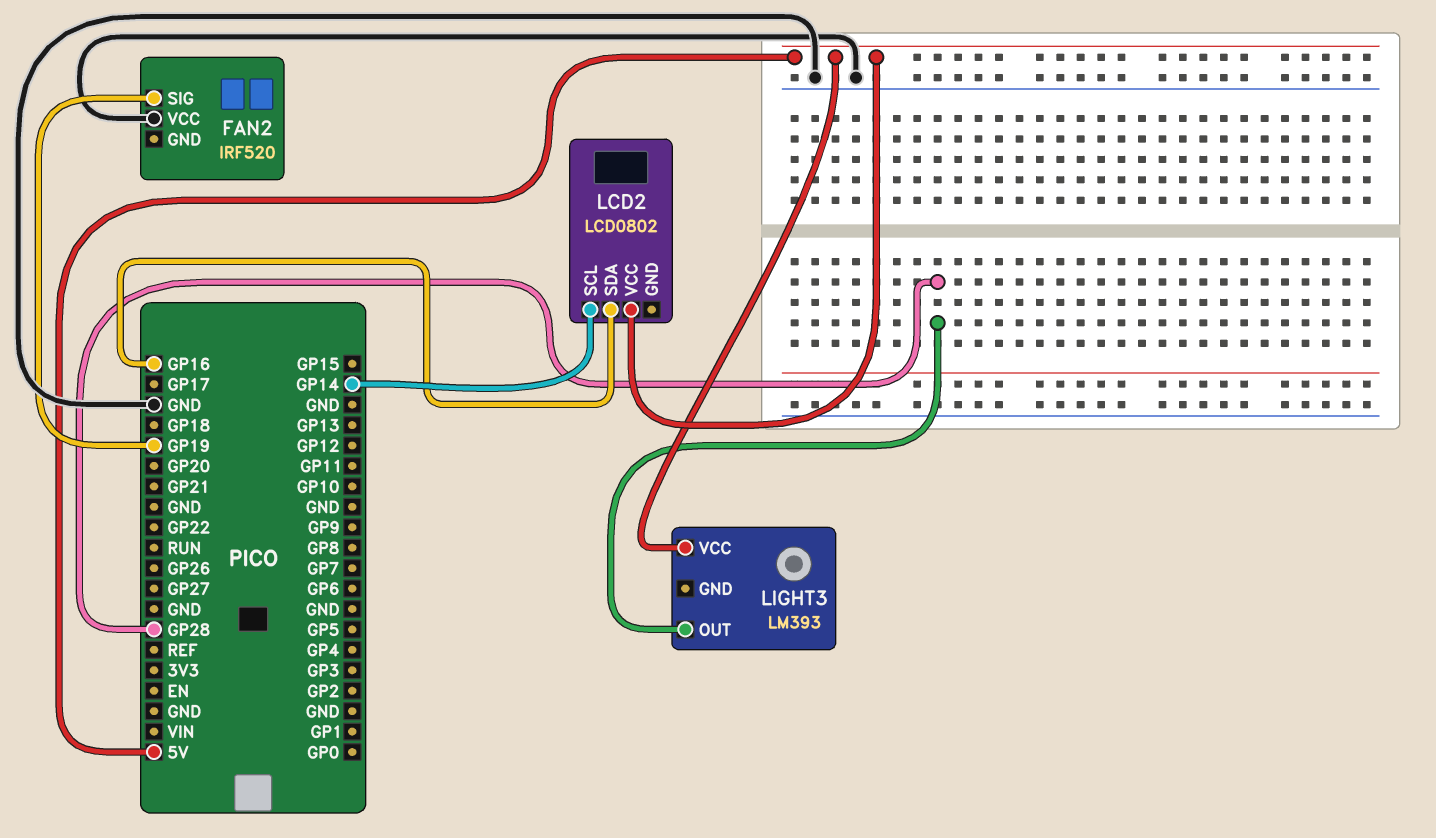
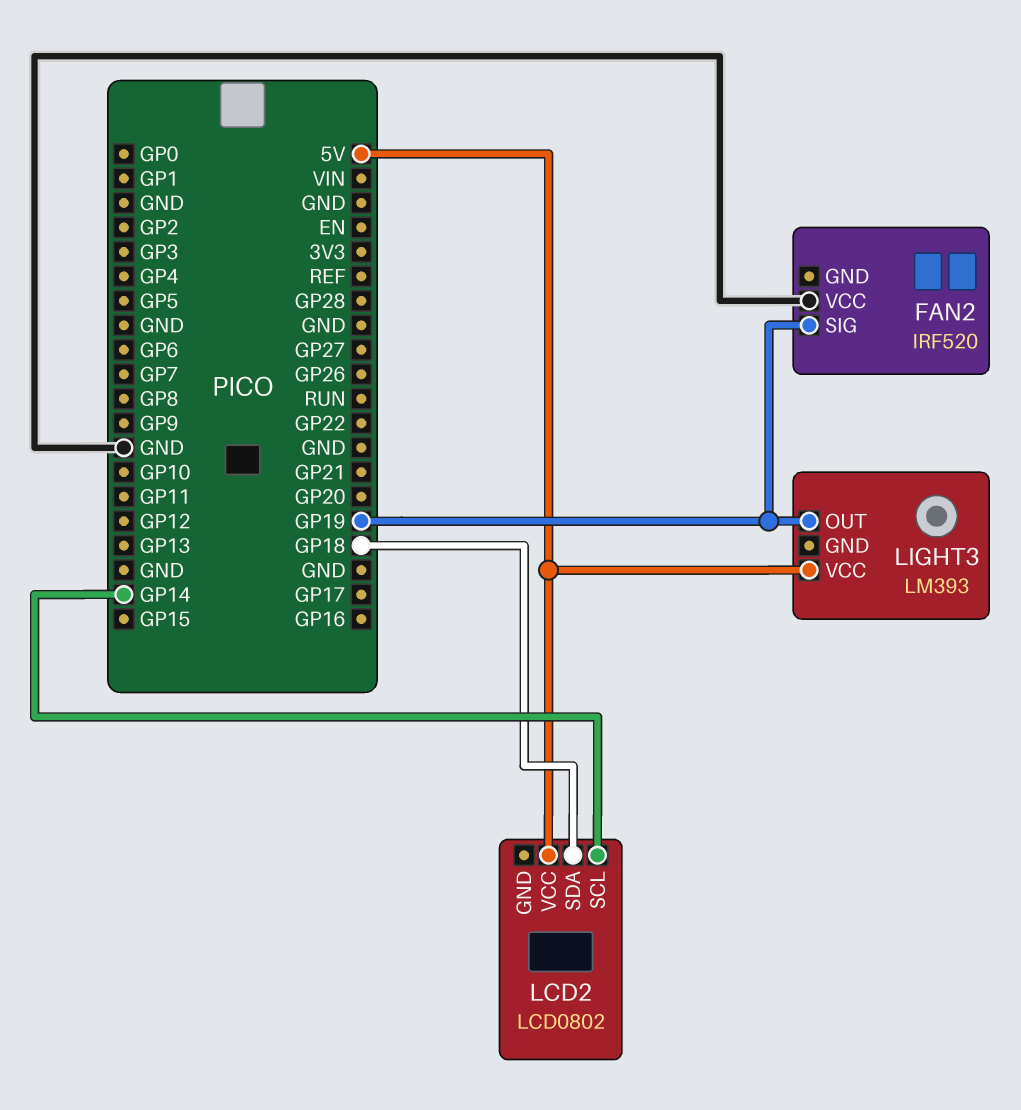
LCD2 pin SDA: GP16 -> GP18
LIGHT3 pin OUT: GP28 -> GP19

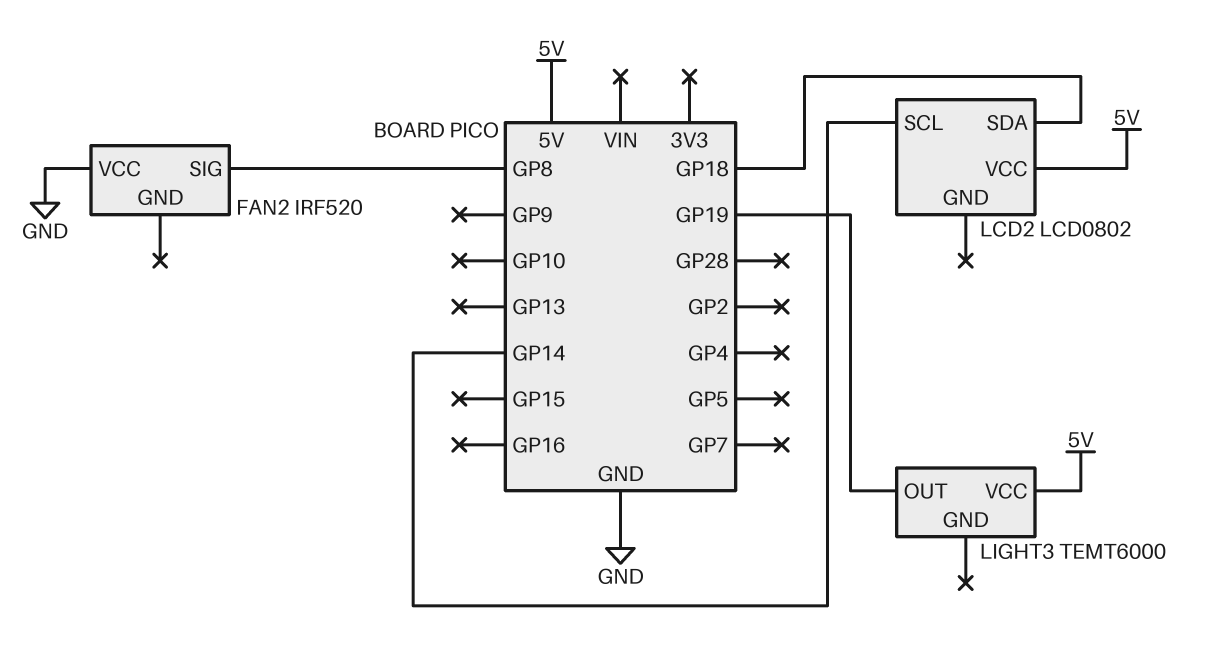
FAN2 pin SIG: GP19 -> GP8
LIGHT3: LM393 -> TEMT6000

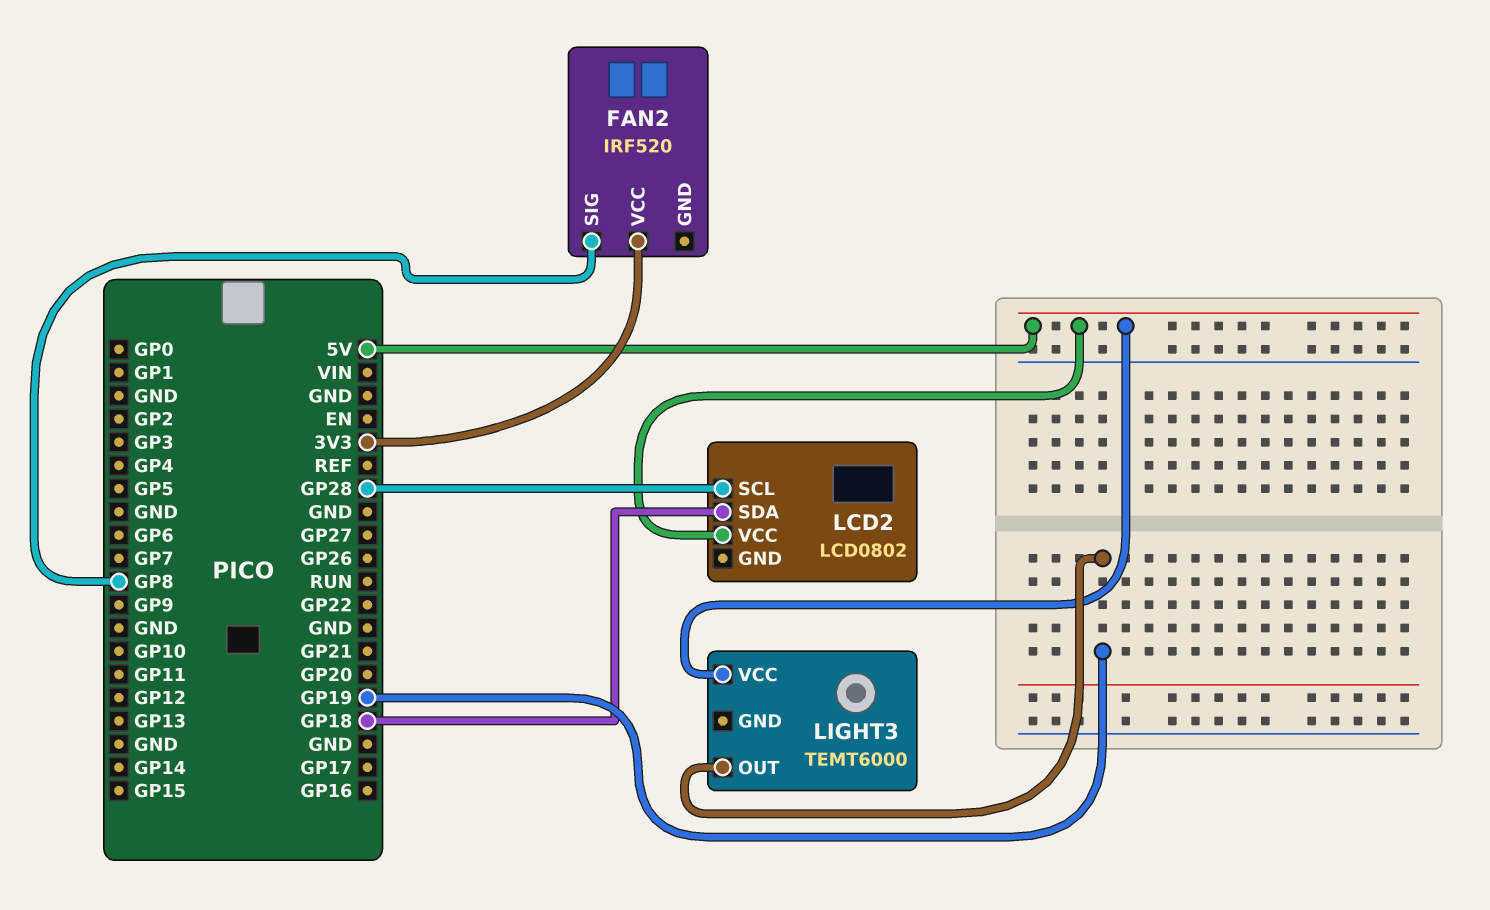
FAN2 pin VCC: GND -> 3V3
LCD2 pin SCL: GP14 -> GP28

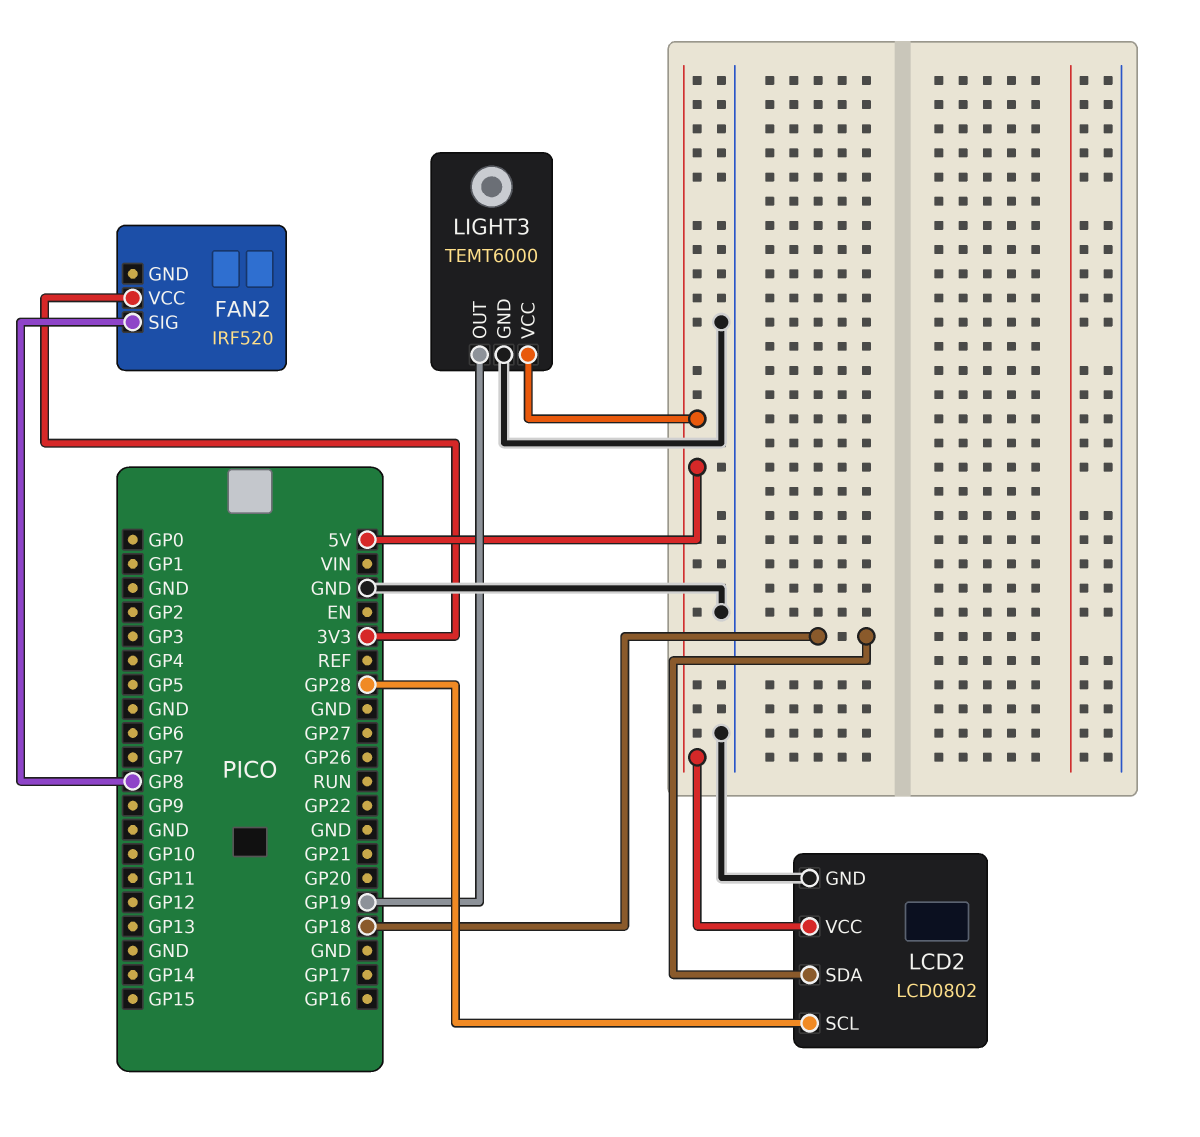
LCD2 pin GND: none -> GND
LIGHT3 pin GND: none -> GND

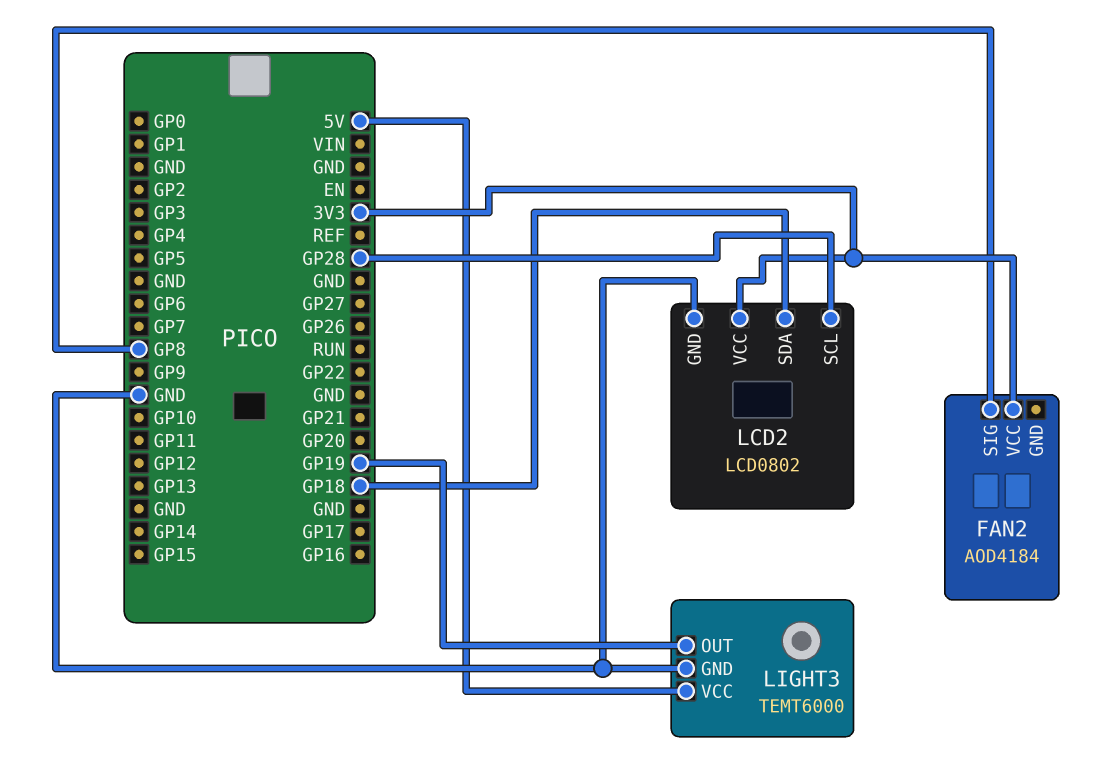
FAN2: IRF520 -> AOD4184
LCD2 pin VCC: 5V -> 3V3

